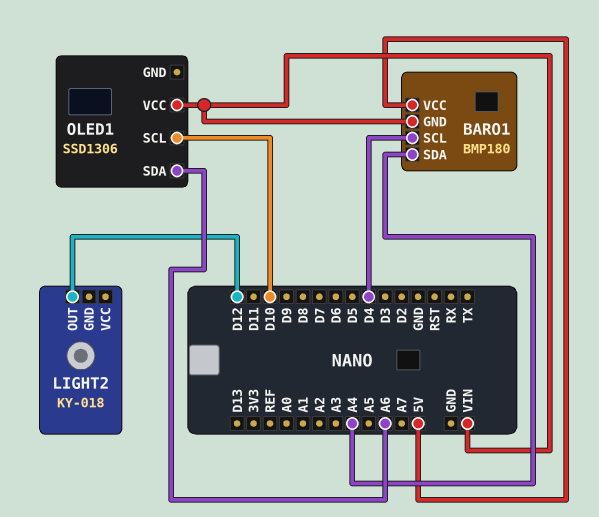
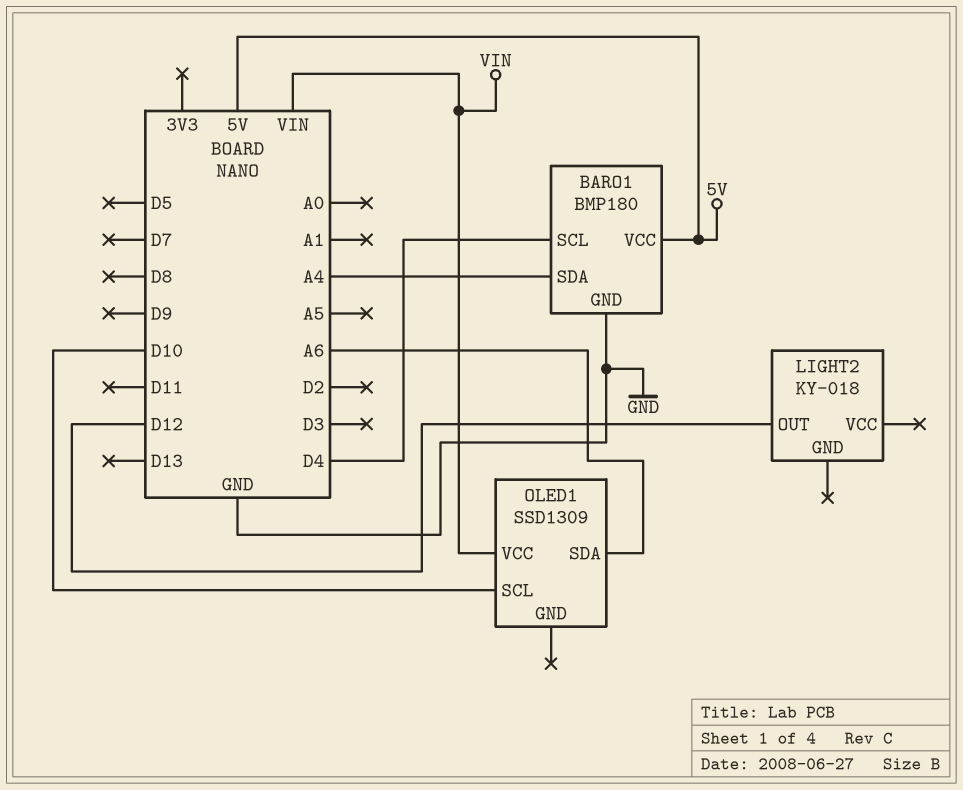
BARO1 pin GND: VIN -> GND
OLED1: SSD1306 -> SSD1309

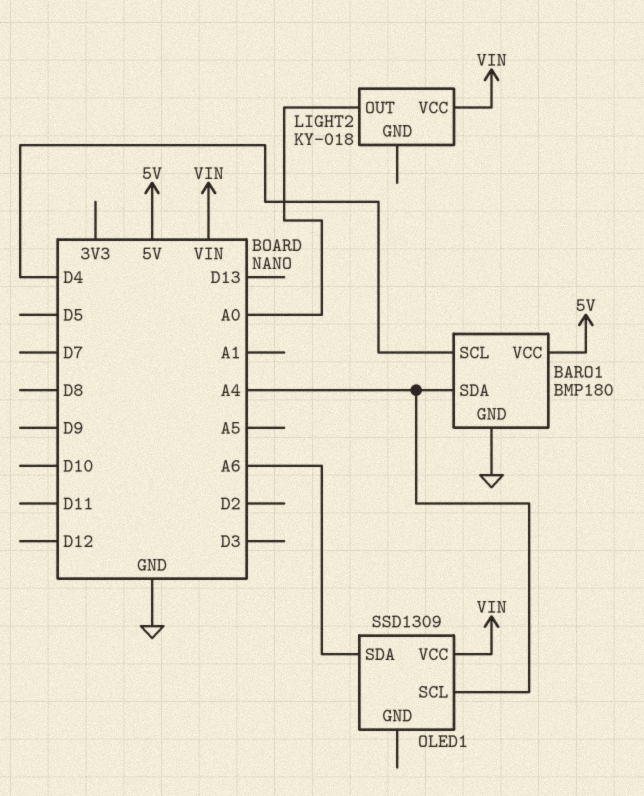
LIGHT2 pin OUT: D12 -> A0
LIGHT2 pin VCC: none -> VIN
OLED1 pin SCL: D10 -> A4

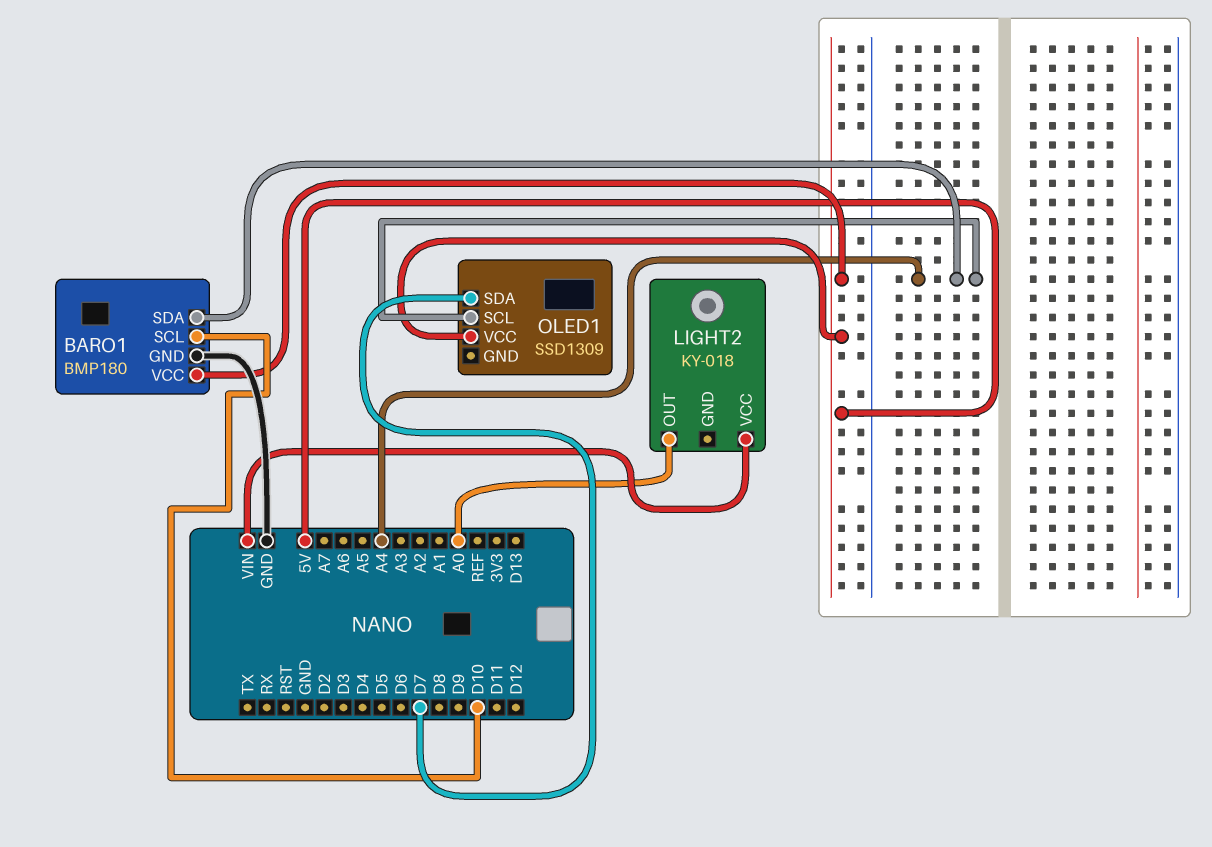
BARO1 pin SCL: D4 -> D10
OLED1 pin SDA: A6 -> D7
OLED1 pin VCC: VIN -> 5V

